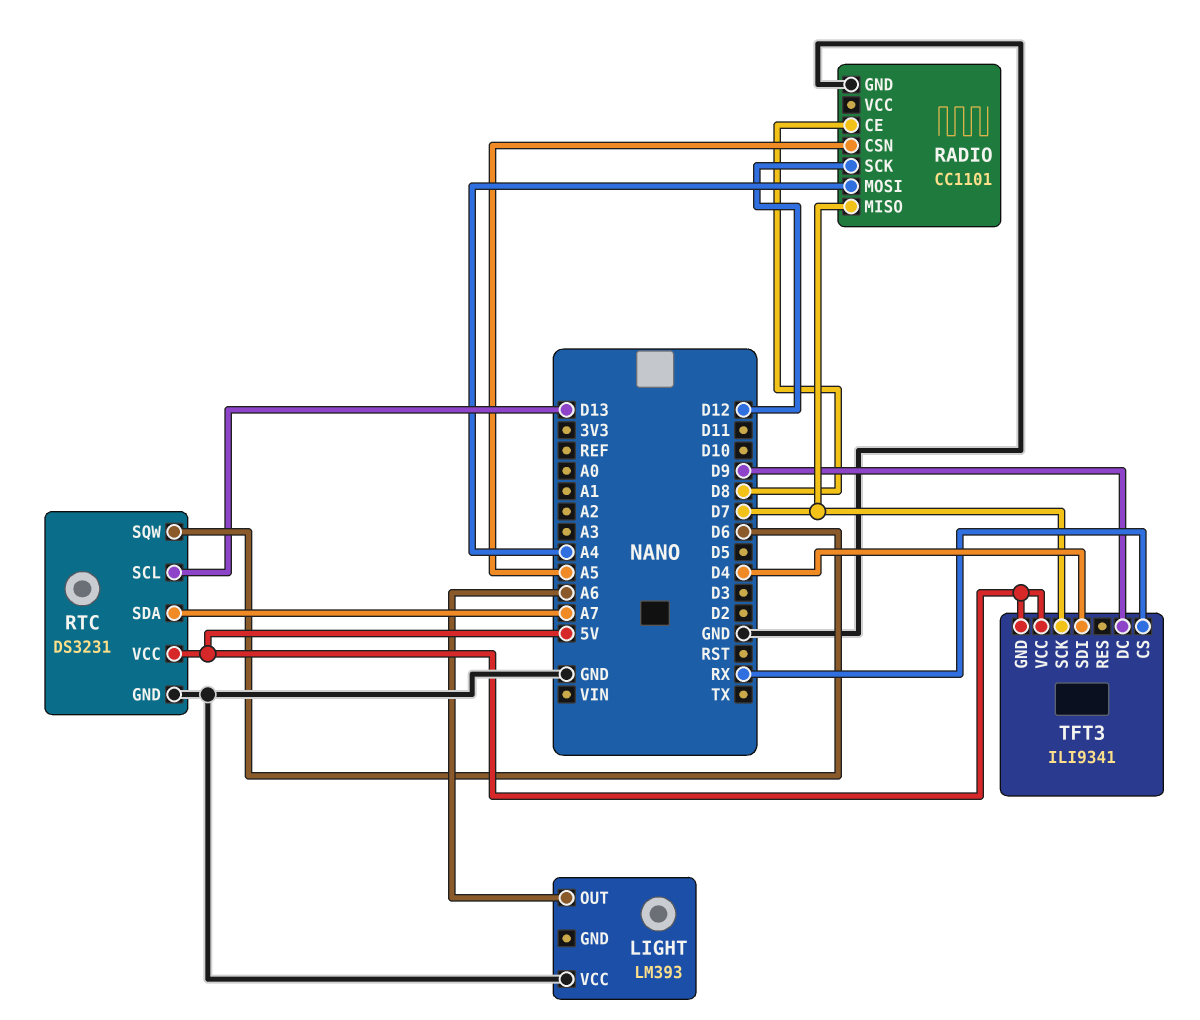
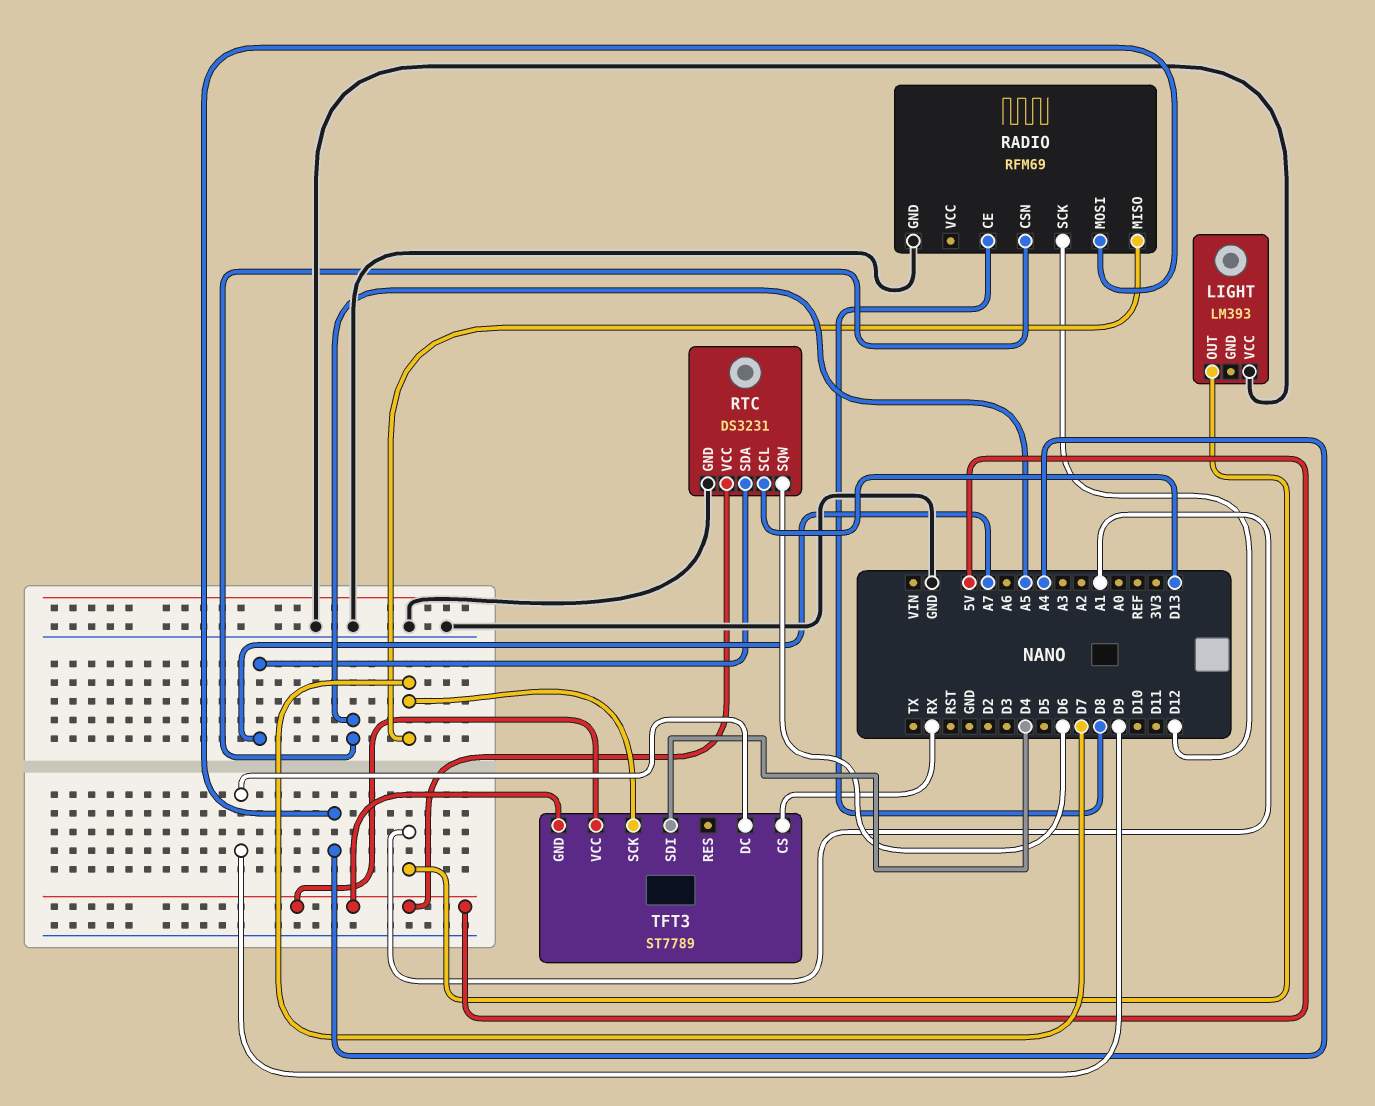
LIGHT pin OUT: A6 -> A1
RADIO: CC1101 -> RFM69
TFT3: ILI9341 -> ST7789

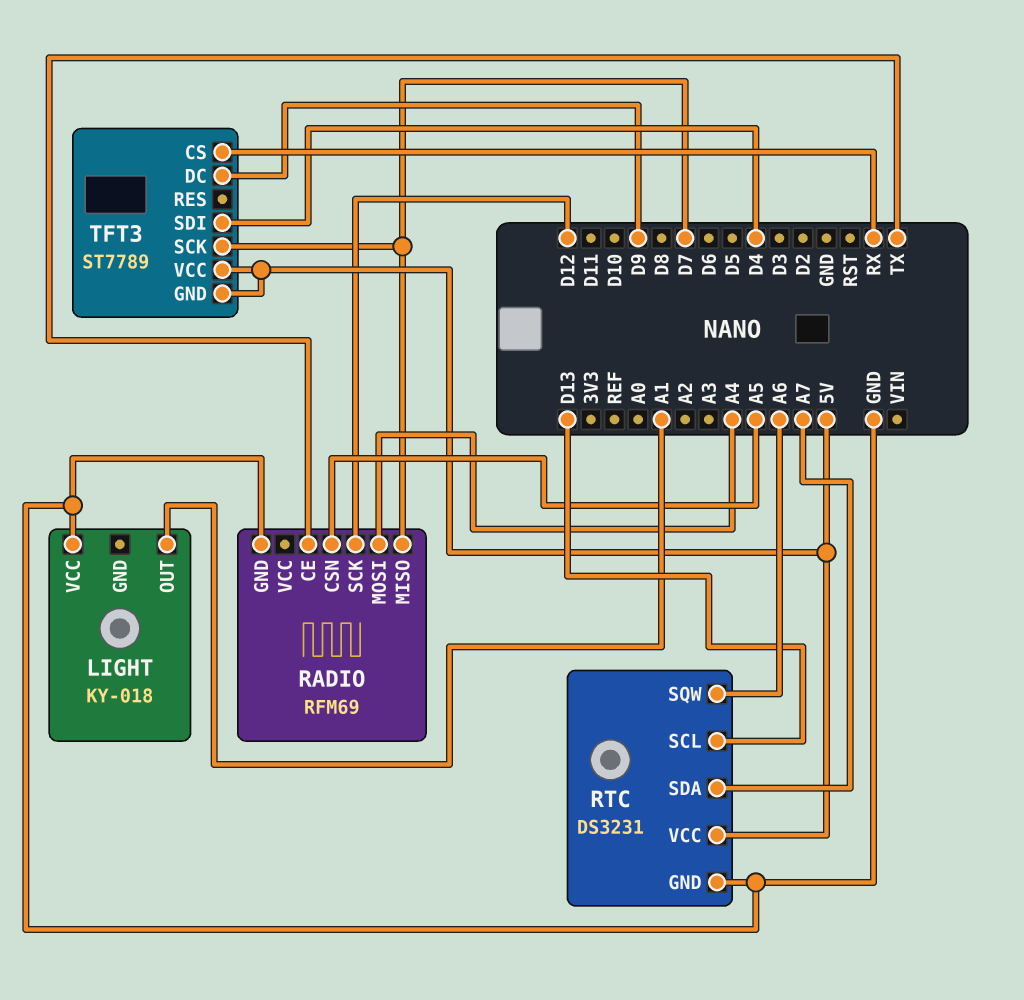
LIGHT: LM393 -> KY-018
RADIO pin CE: D8 -> TX
RTC pin SQW: D6 -> A6

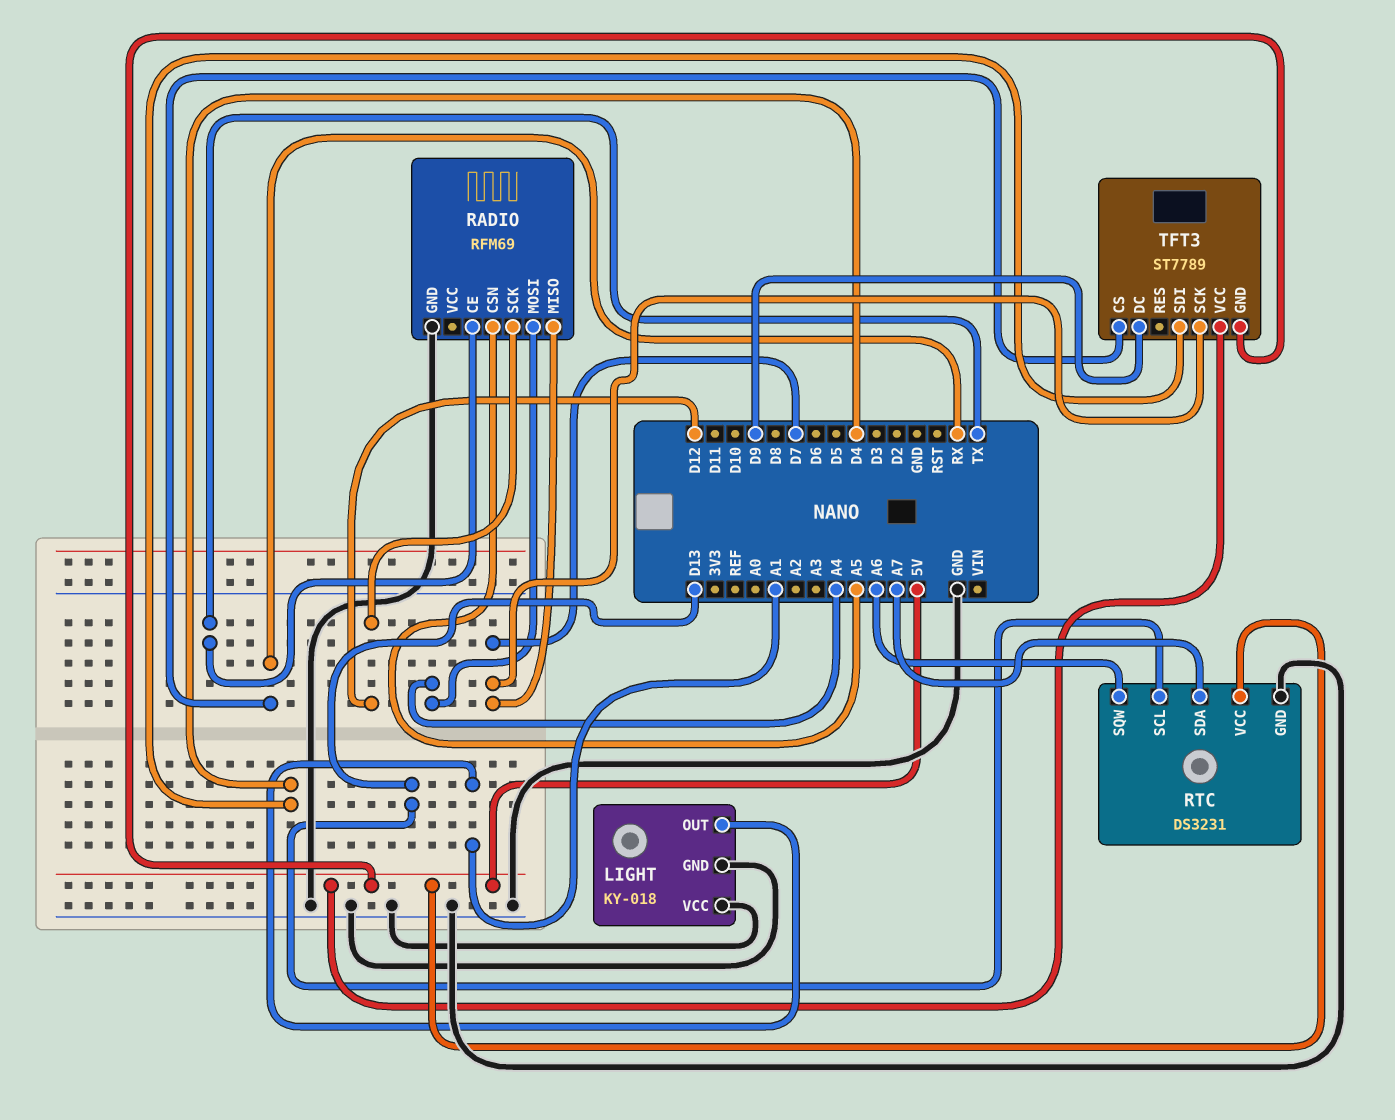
LIGHT pin GND: none -> GND

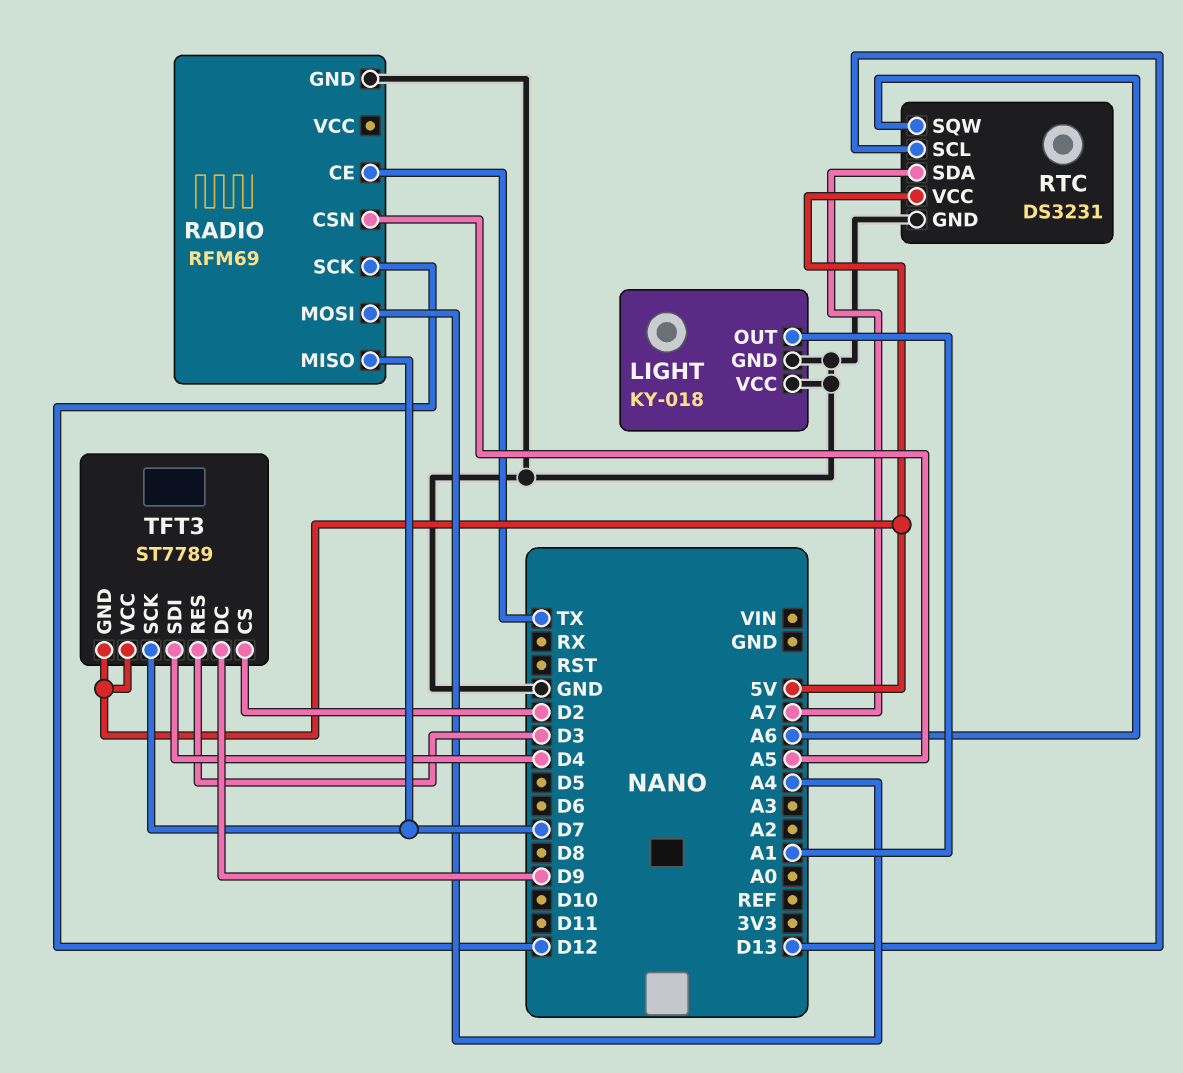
TFT3 pin CS: RX -> D2
TFT3 pin RES: none -> D3

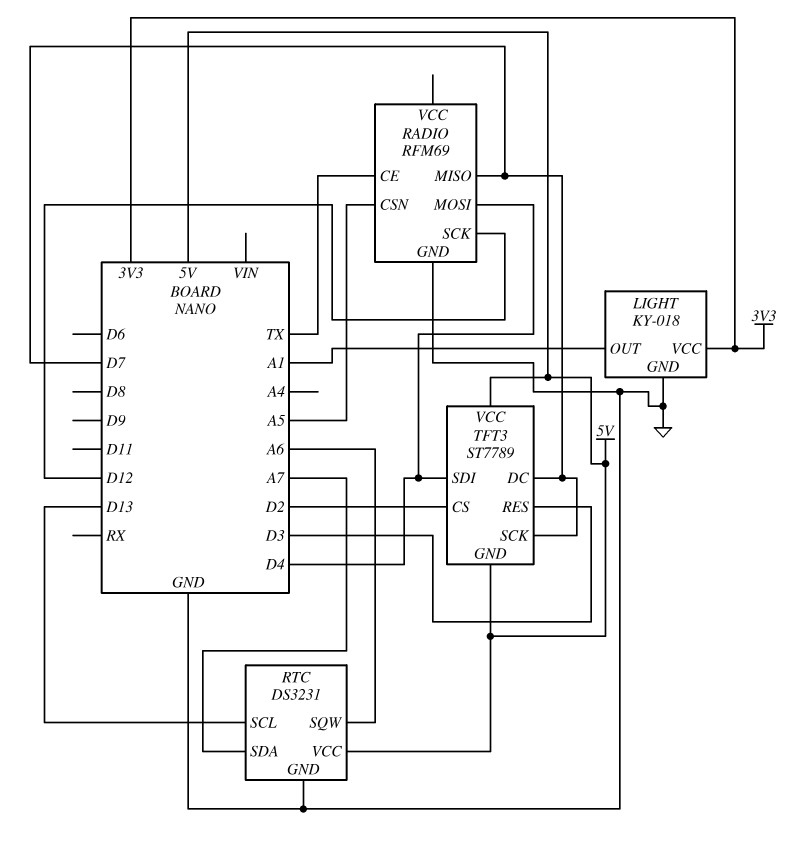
LIGHT pin VCC: GND -> 3V3
RADIO pin MOSI: A4 -> D4
TFT3 pin DC: D9 -> D7

